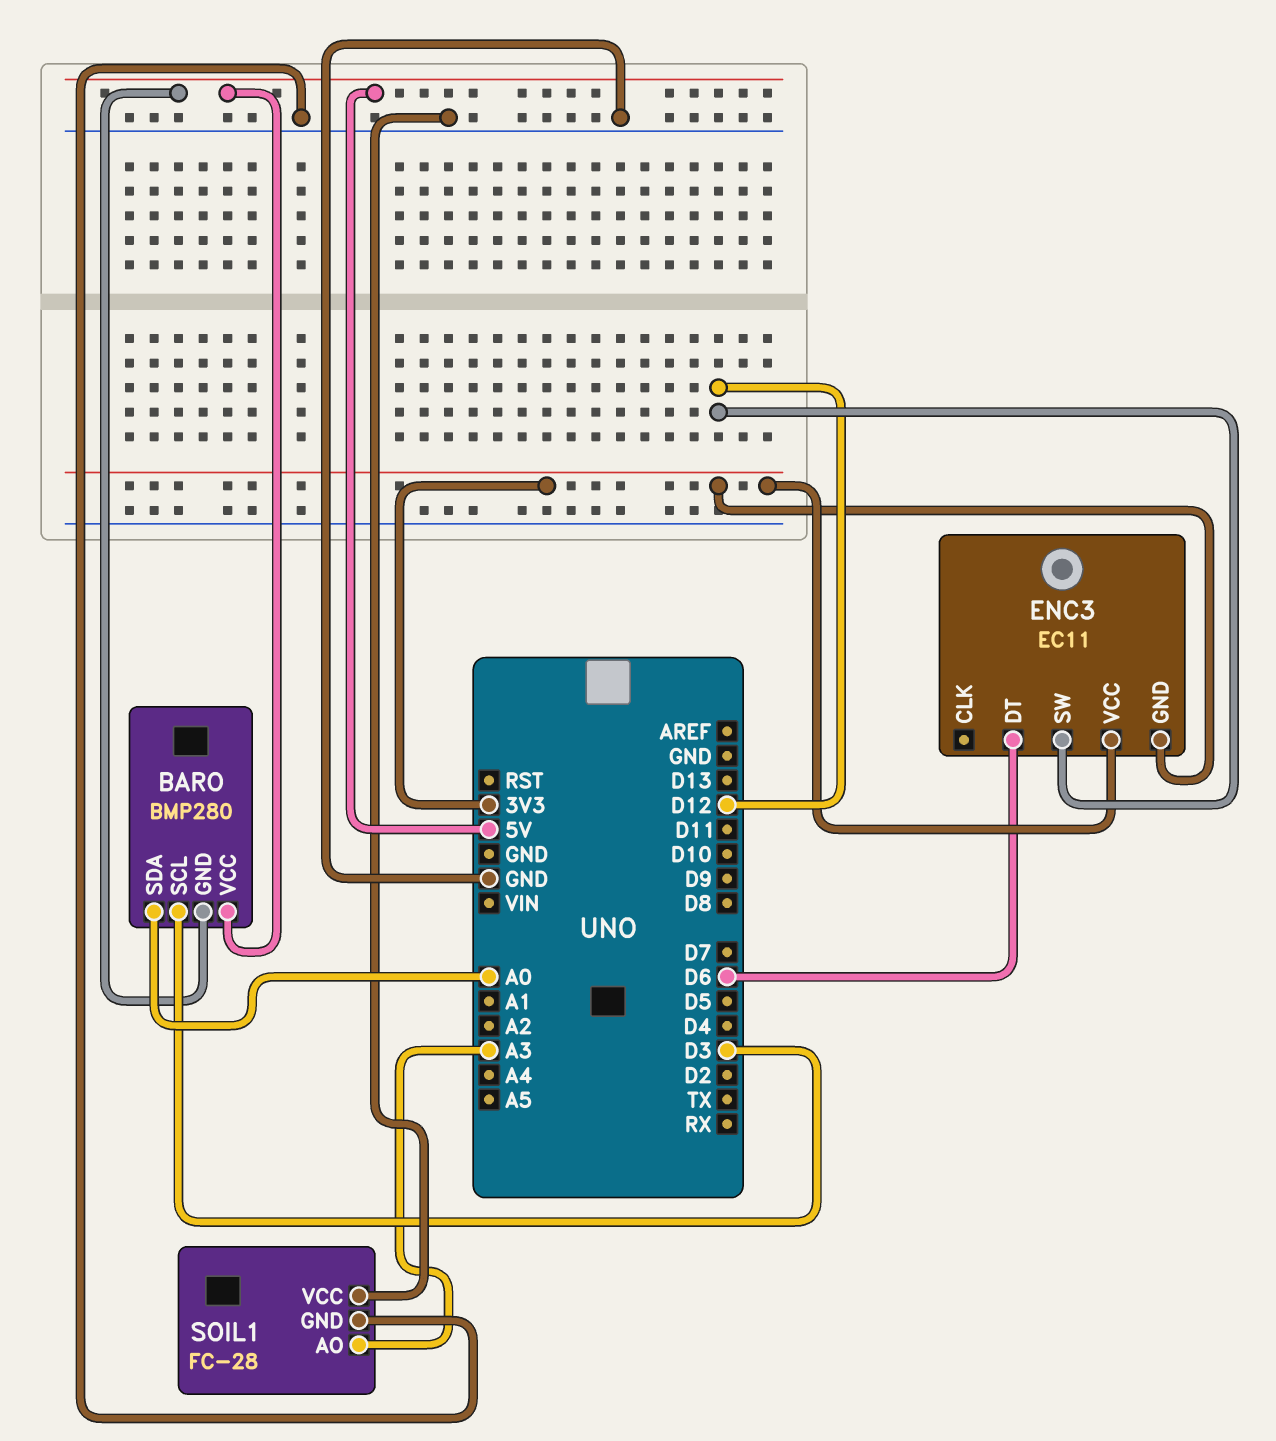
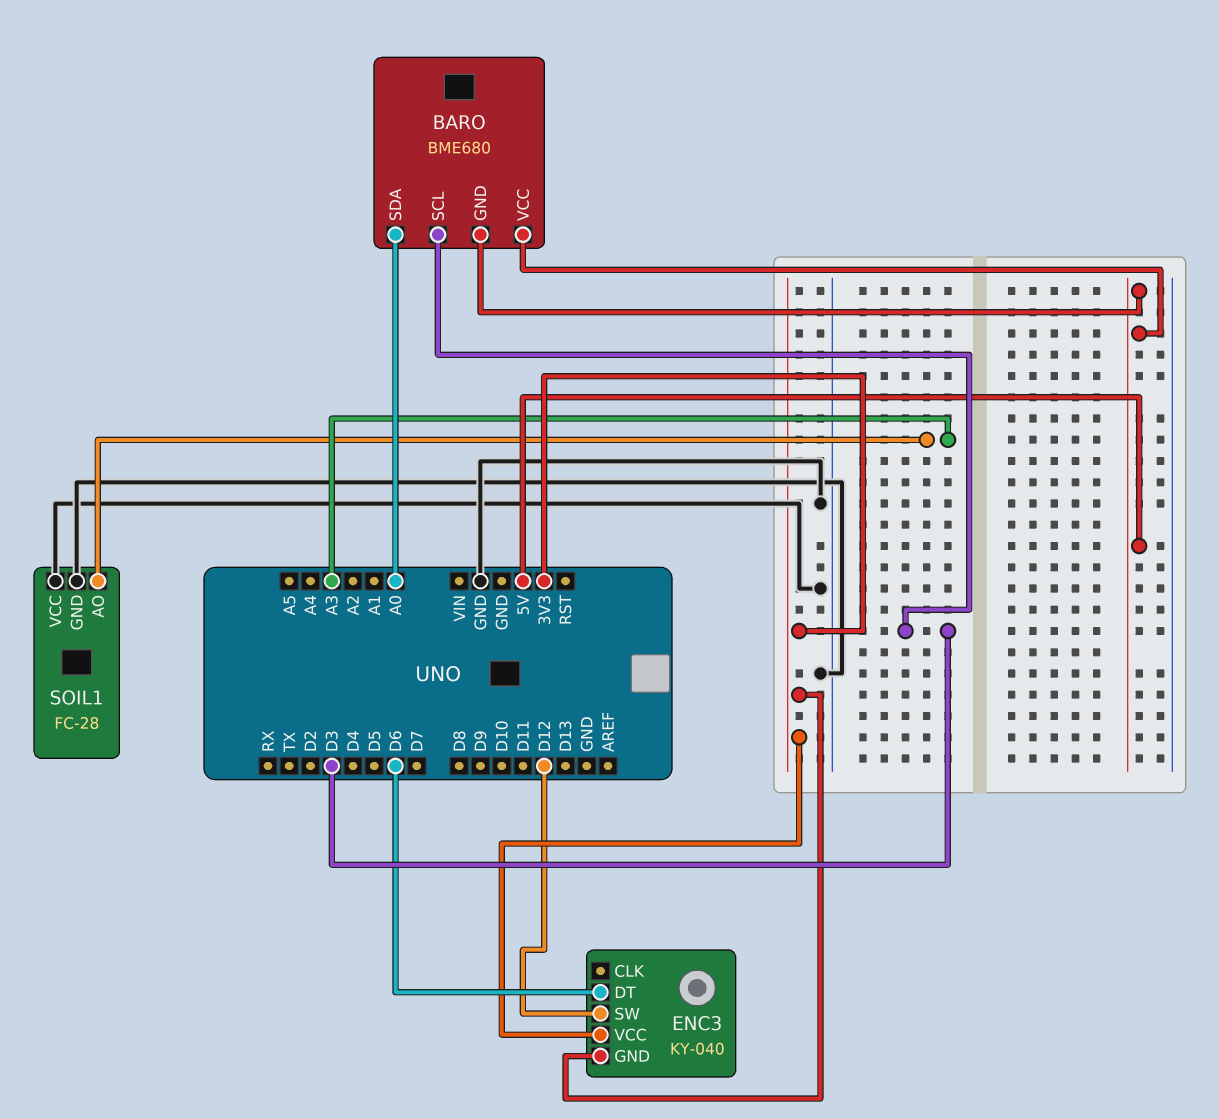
BARO: BMP280 -> BME680
ENC3: EC11 -> KY-040

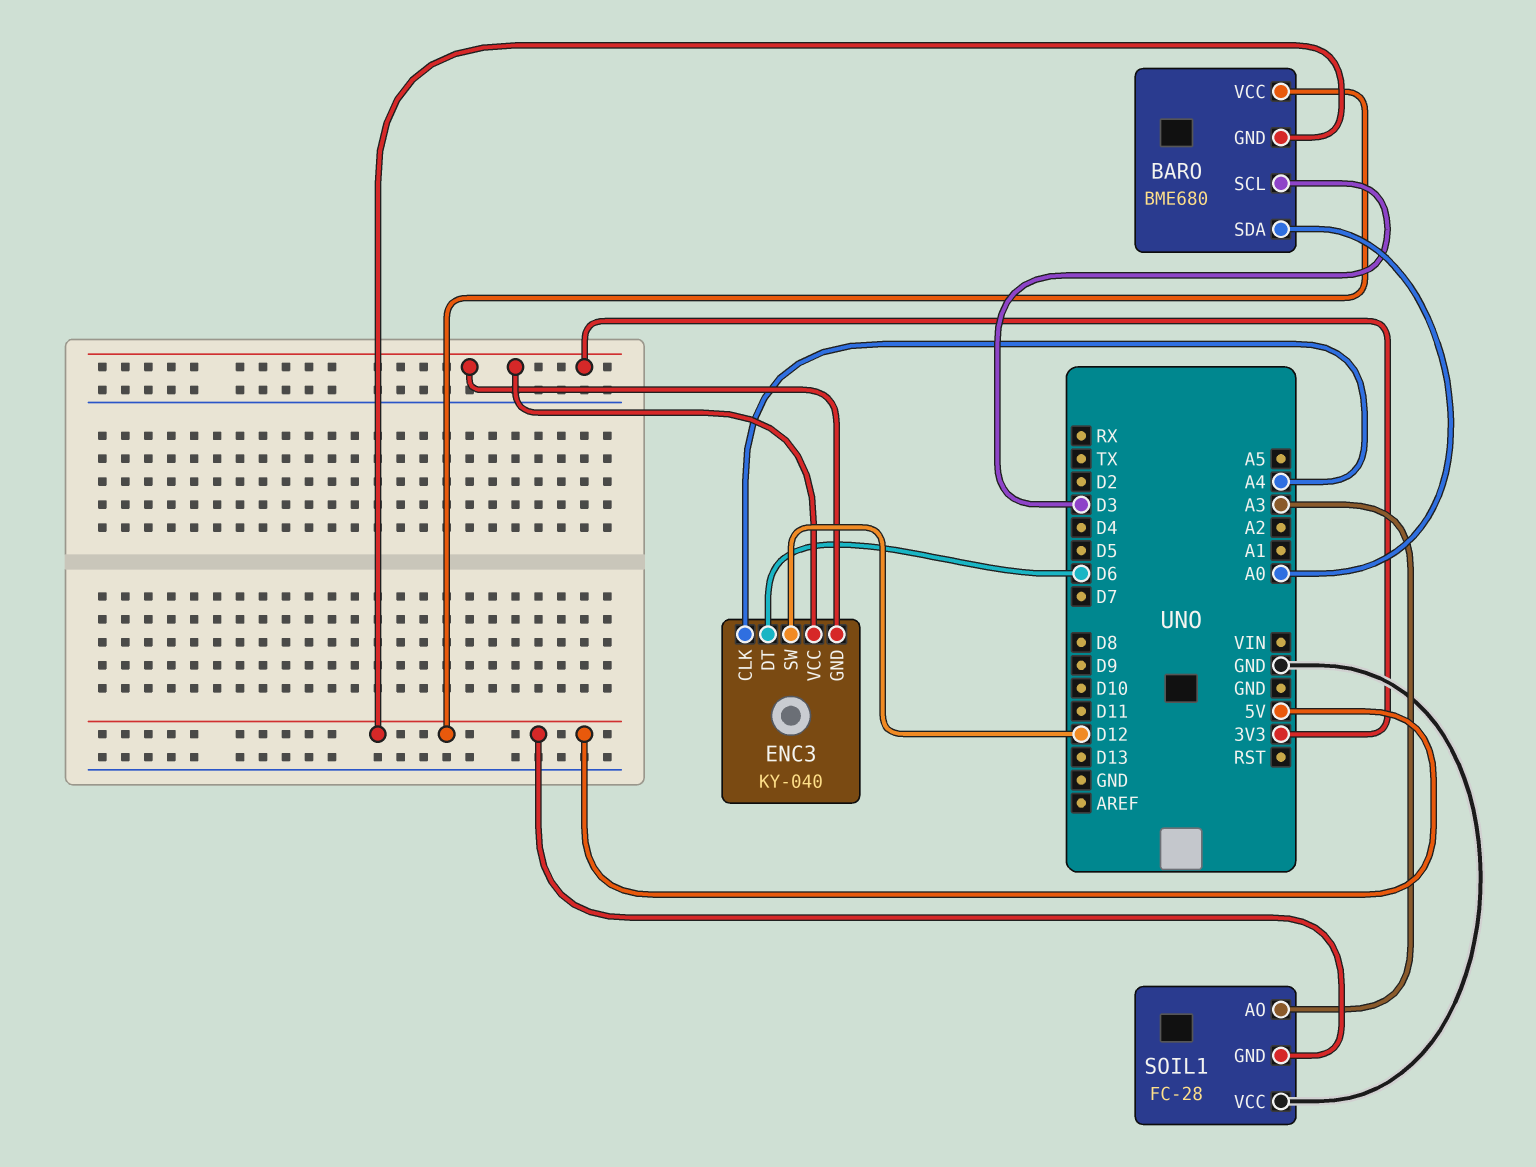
ENC3 pin CLK: none -> A4
SOIL1 pin GND: GND -> 5V

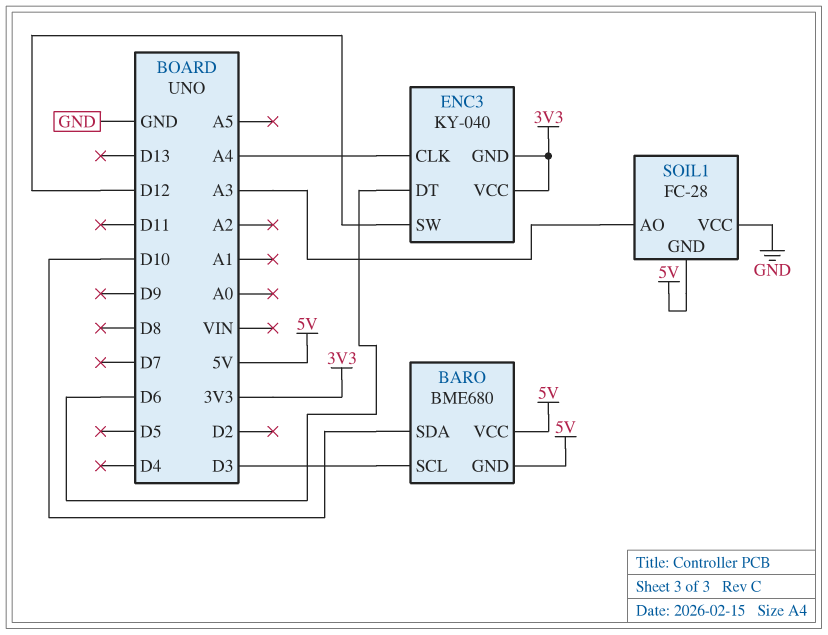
BARO pin SDA: A0 -> D10

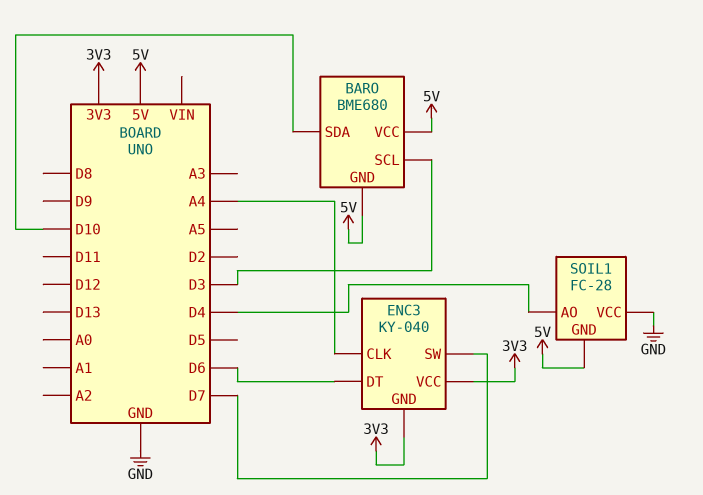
ENC3 pin SW: D12 -> D7
SOIL1 pin AO: A3 -> D4

